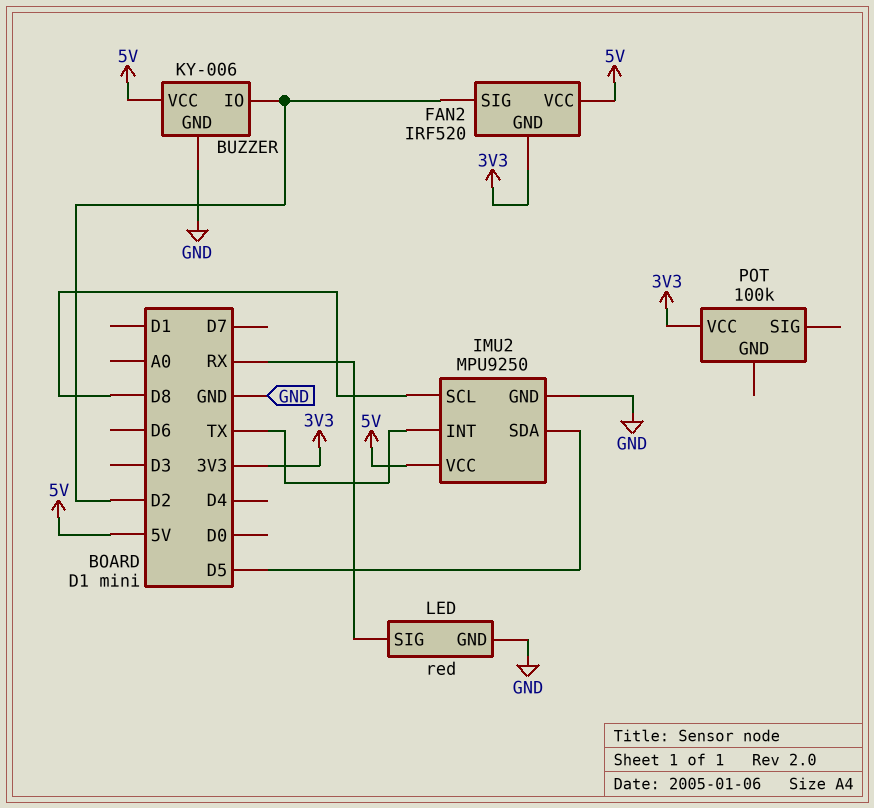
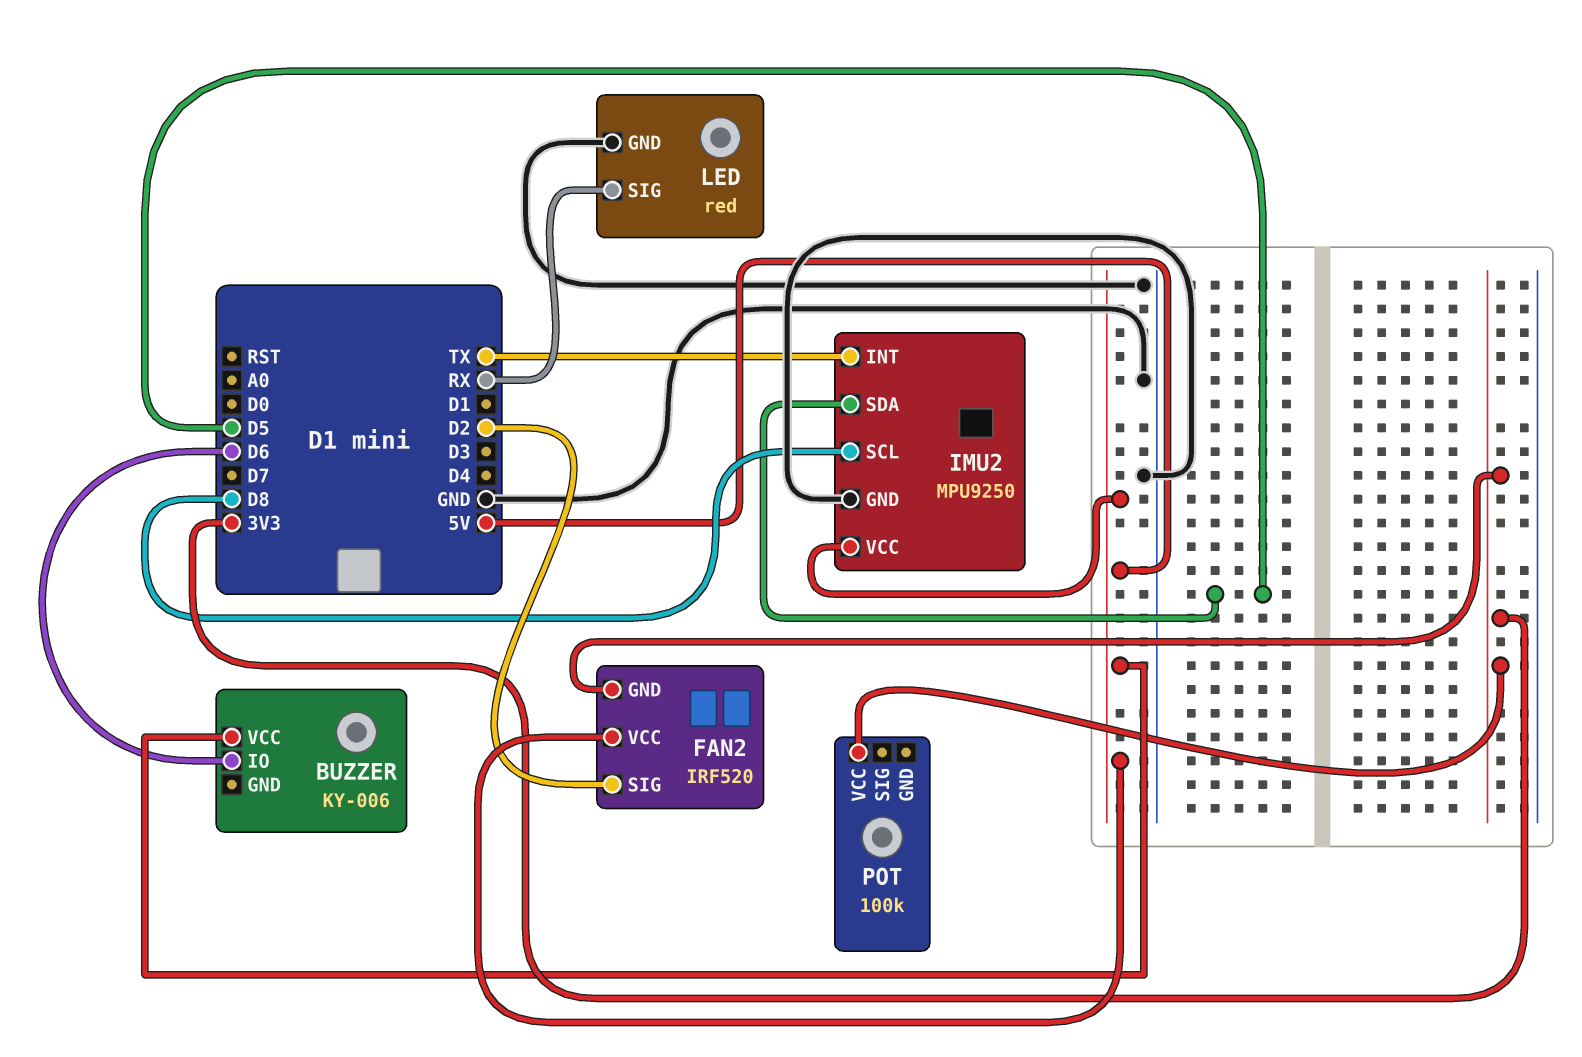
BUZZER pin GND: GND -> none
BUZZER pin IO: D2 -> D6

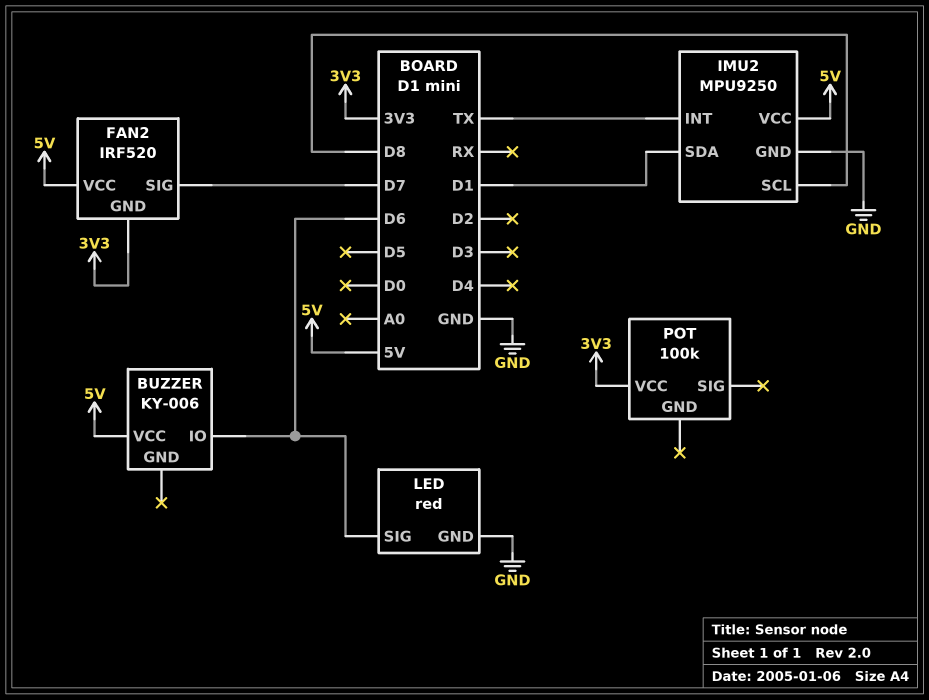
FAN2 pin SIG: D2 -> D7
IMU2 pin SDA: D5 -> D1
LED pin SIG: RX -> D6

